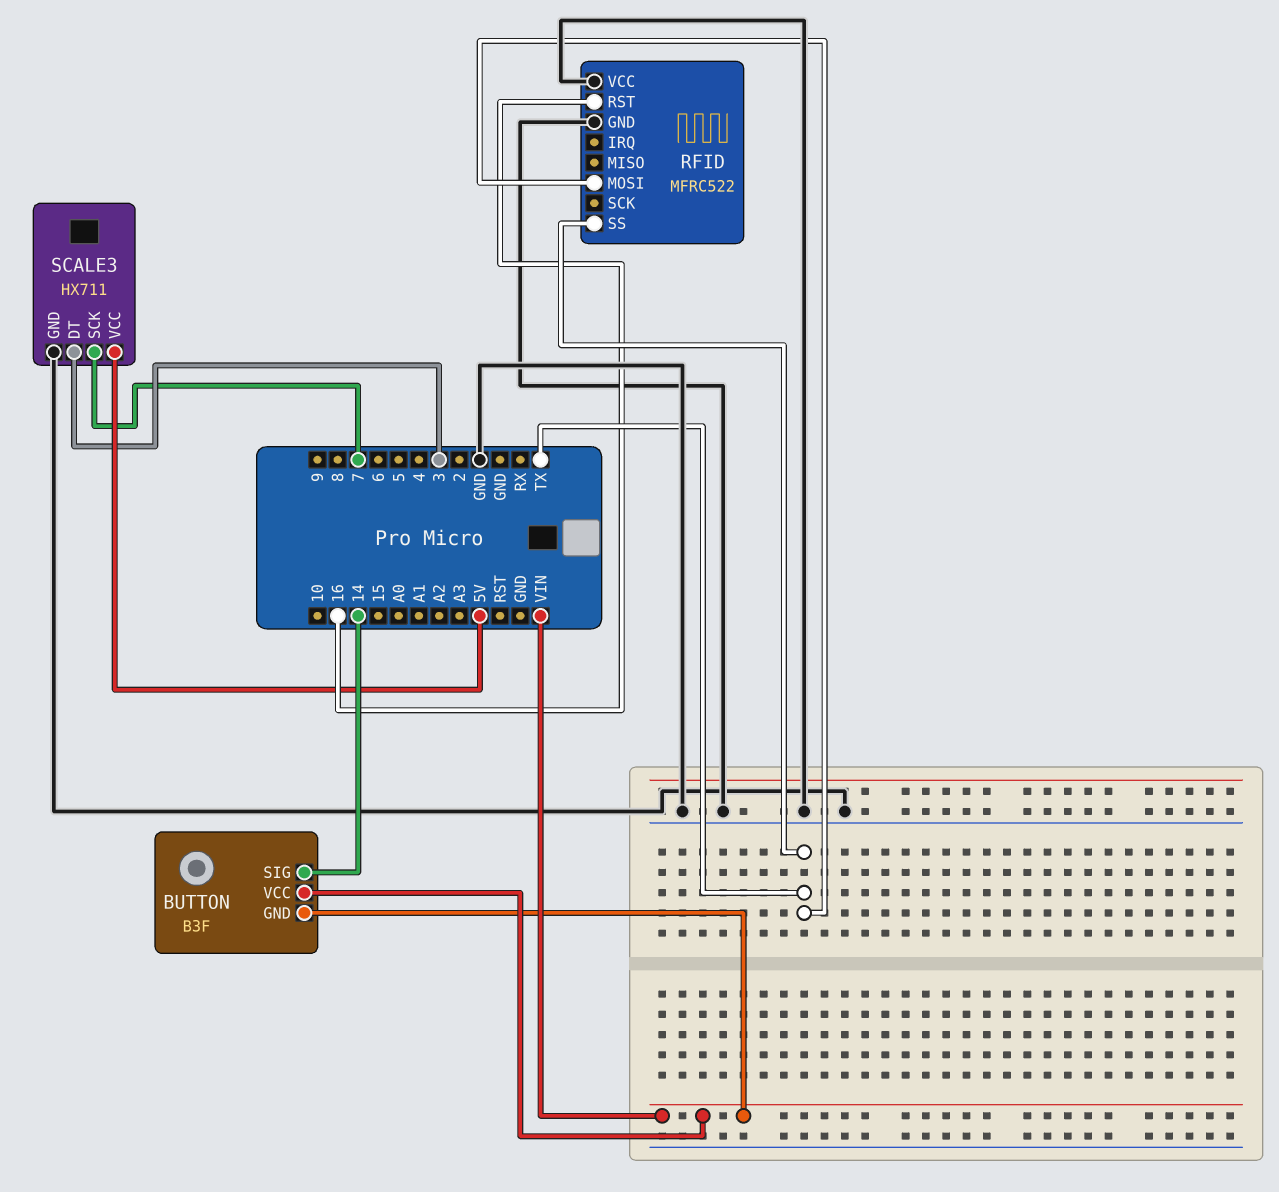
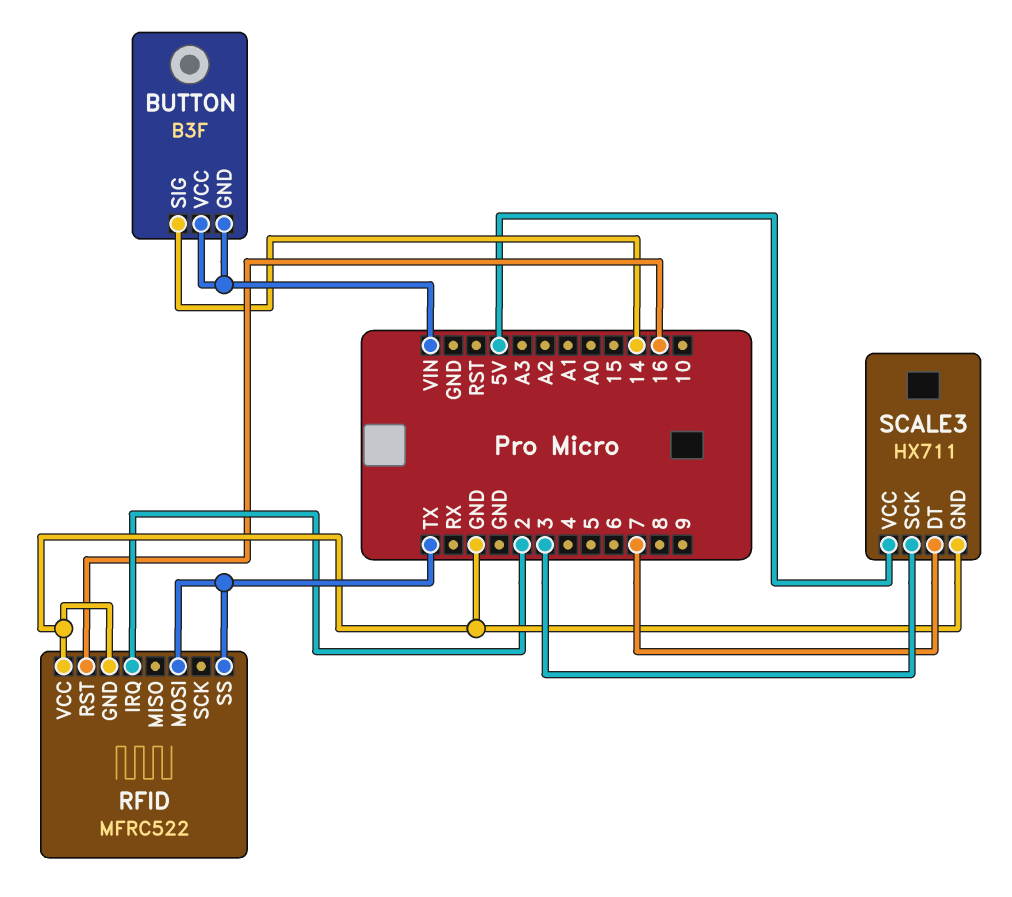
RFID pin IRQ: none -> 2
SCALE3 pin DT: 3 -> 7
SCALE3 pin SCK: 7 -> 3

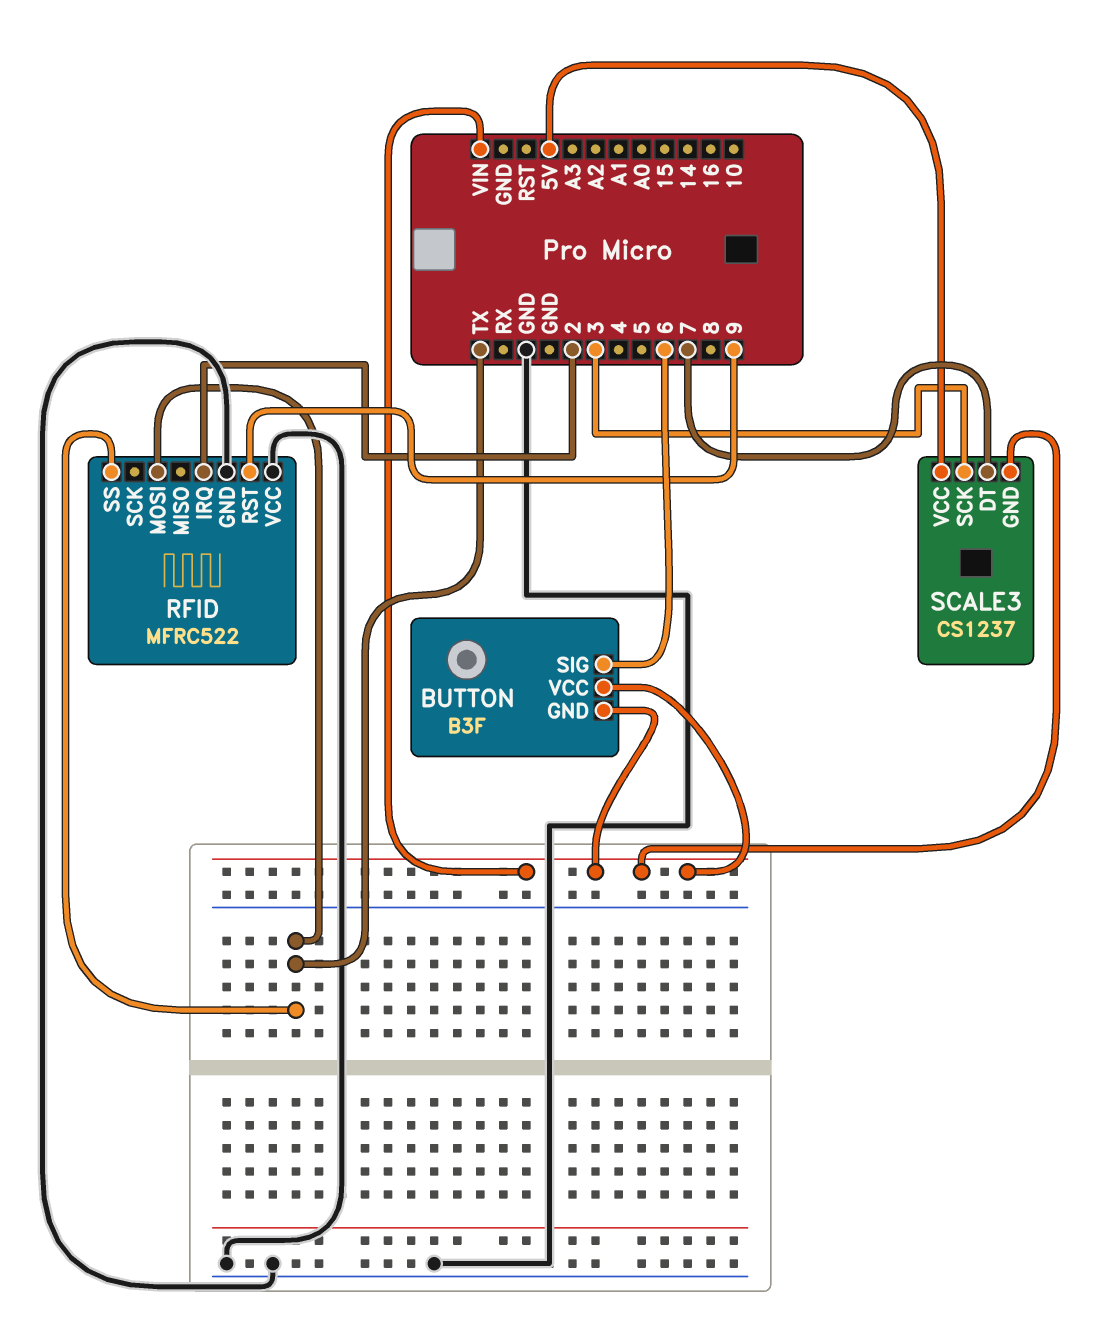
BUTTON pin SIG: 14 -> 6
RFID pin RST: 16 -> 9
SCALE3: HX711 -> CS1237
SCALE3 pin GND: GND -> VIN

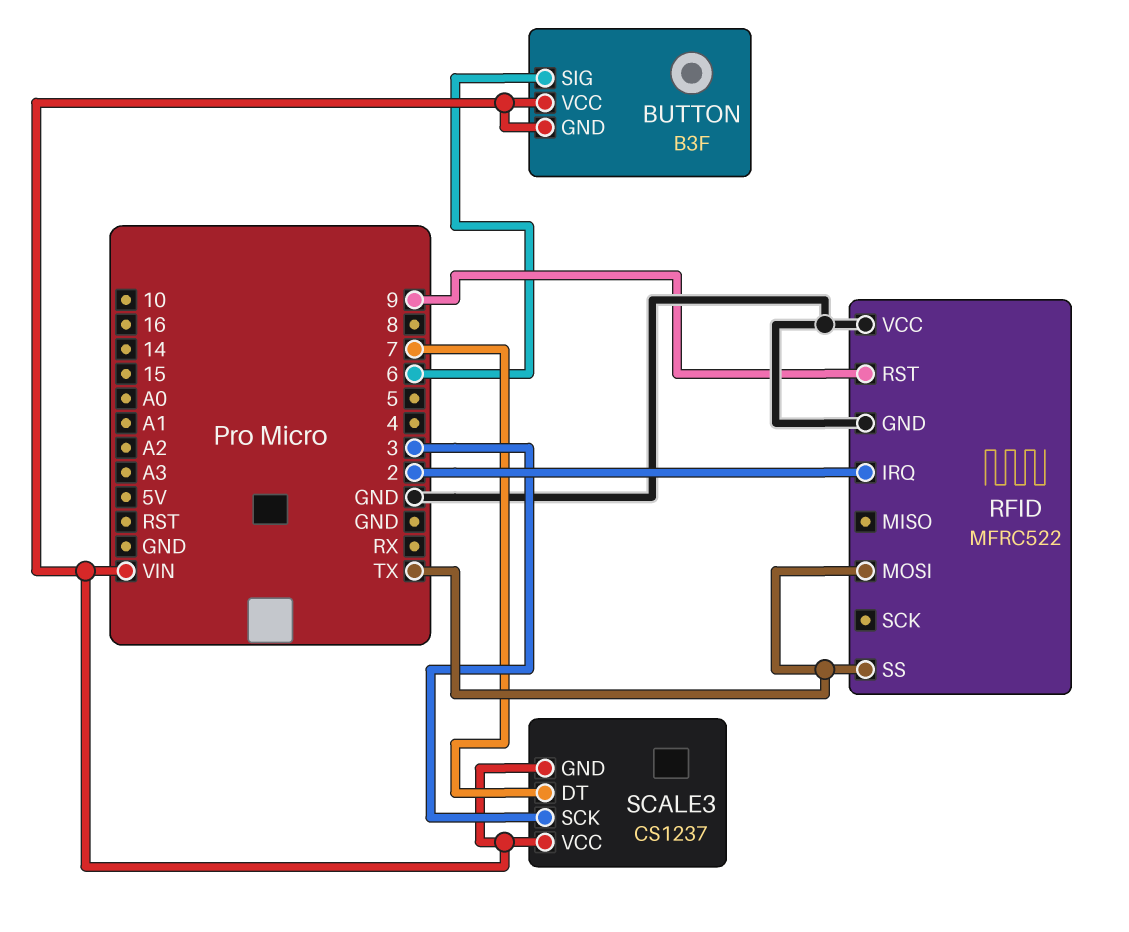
SCALE3 pin VCC: 5V -> VIN

